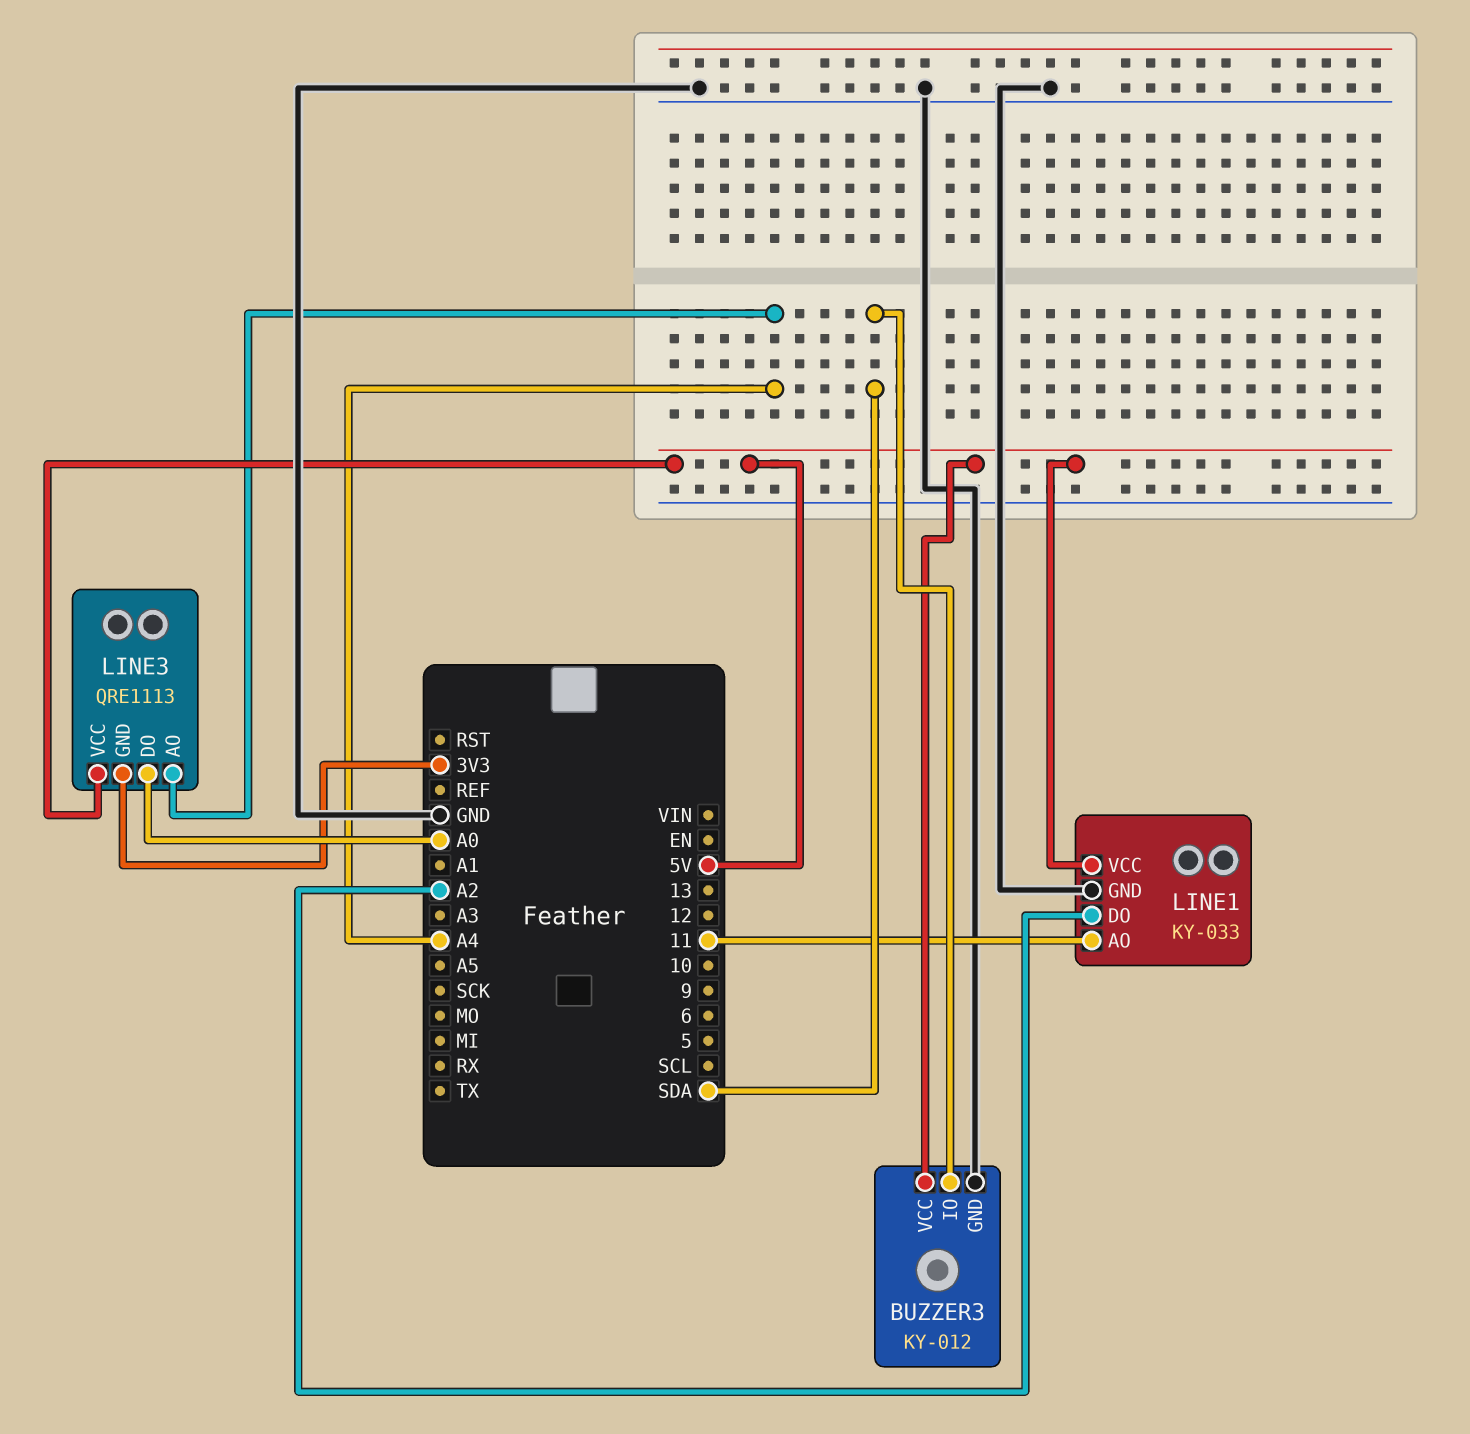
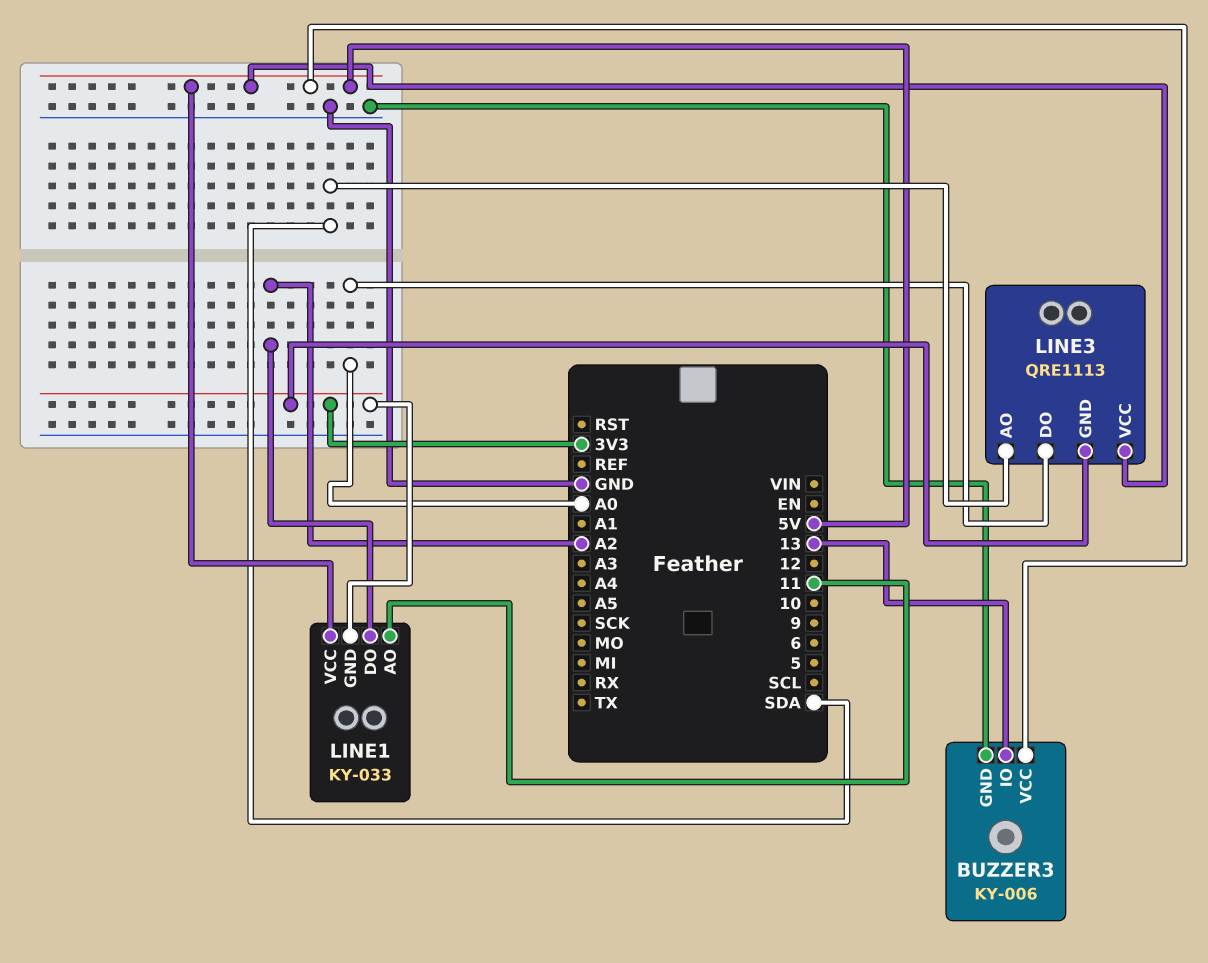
BUZZER3: KY-012 -> KY-006
BUZZER3 pin IO: SDA -> 13
LINE1 pin GND: GND -> 3V3
LINE3 pin AO: A4 -> SDA

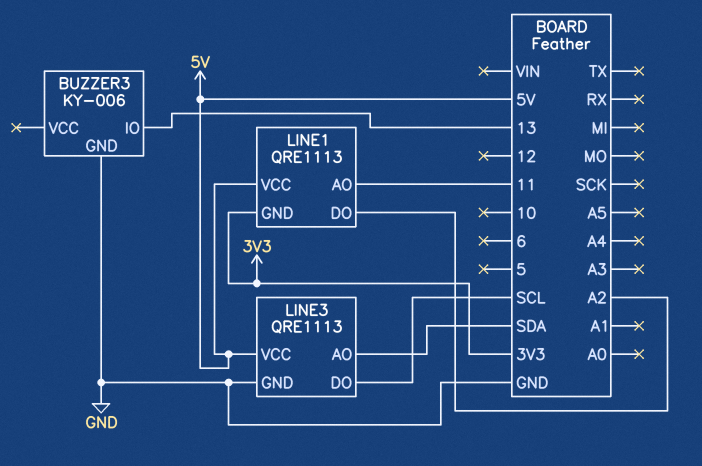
BUZZER3 pin VCC: 5V -> none
LINE1: KY-033 -> QRE1113
LINE3 pin DO: A0 -> SCL
LINE3 pin GND: 3V3 -> GND

